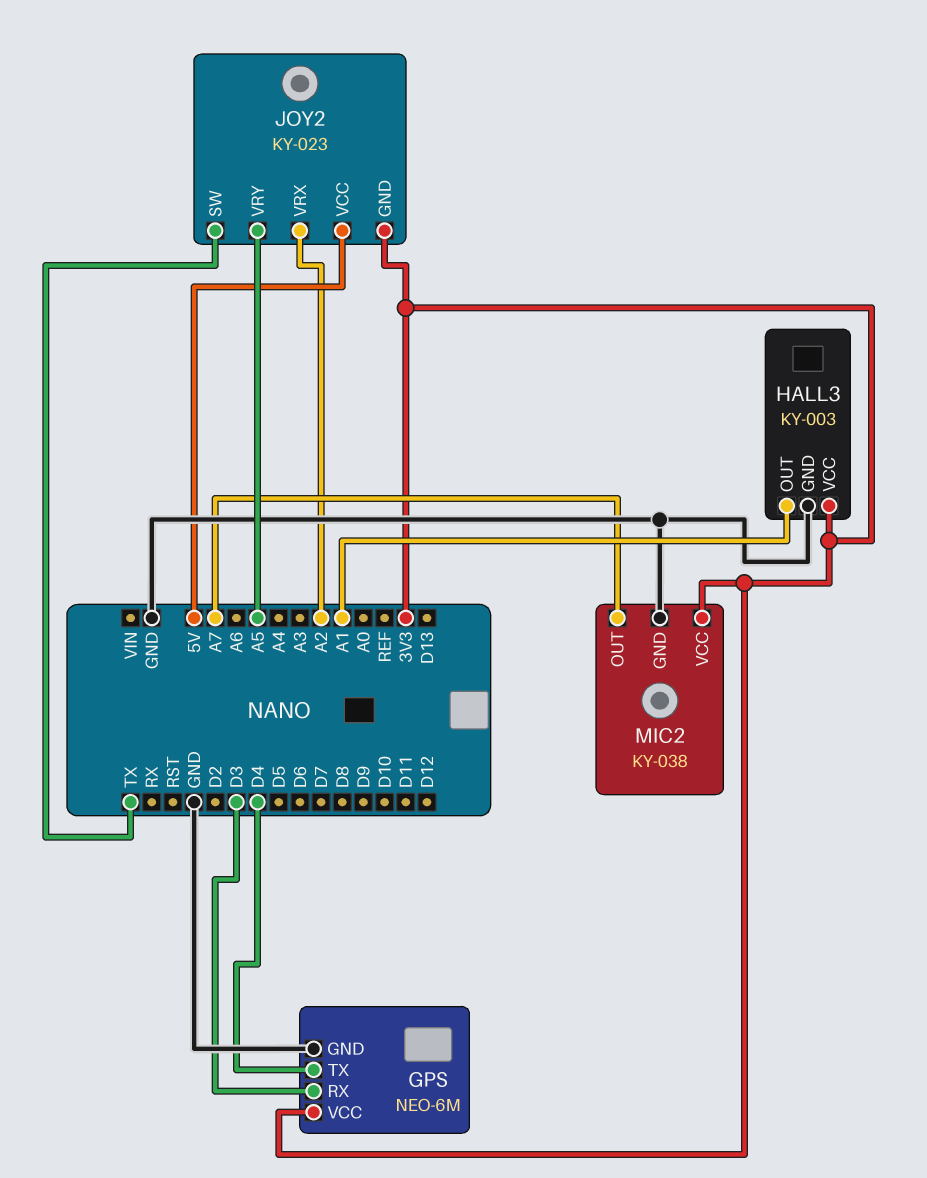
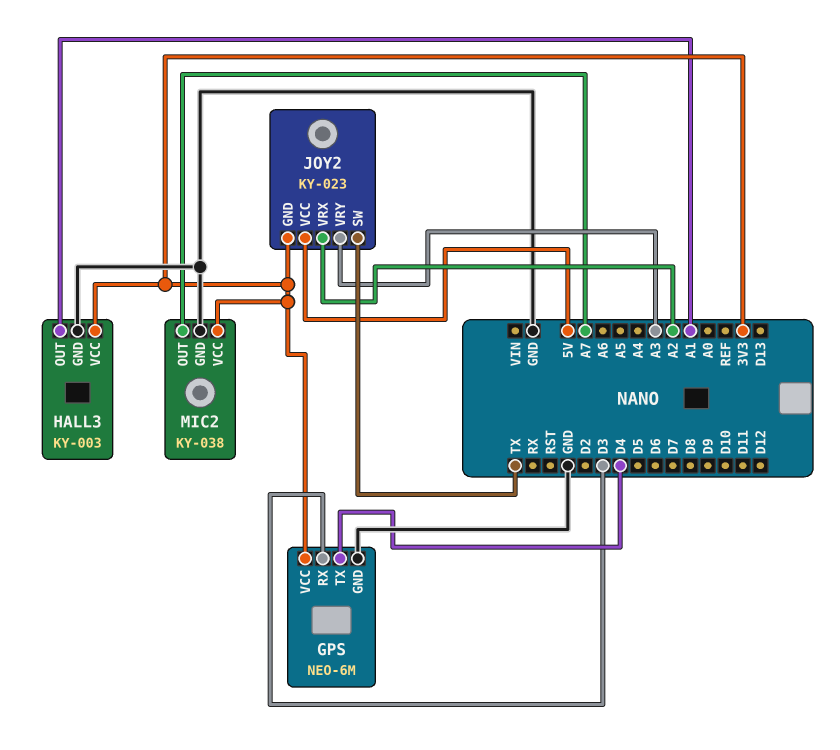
JOY2 pin VRY: A5 -> A3

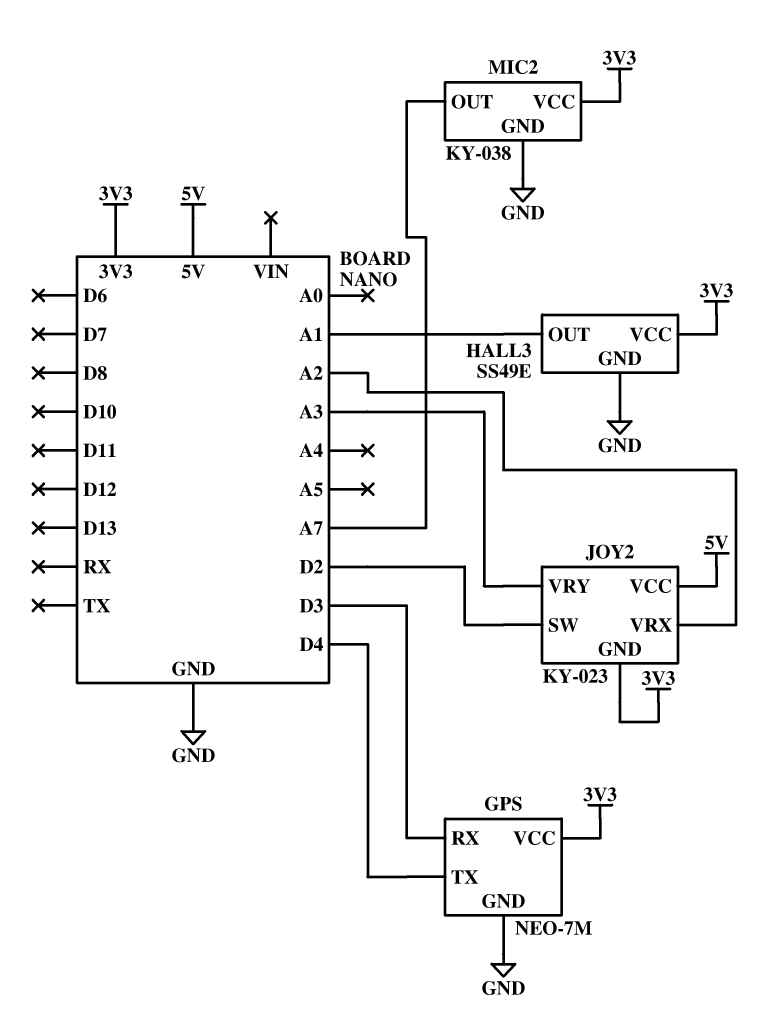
GPS: NEO-6M -> NEO-7M
HALL3: KY-003 -> SS49E
JOY2 pin SW: TX -> D2

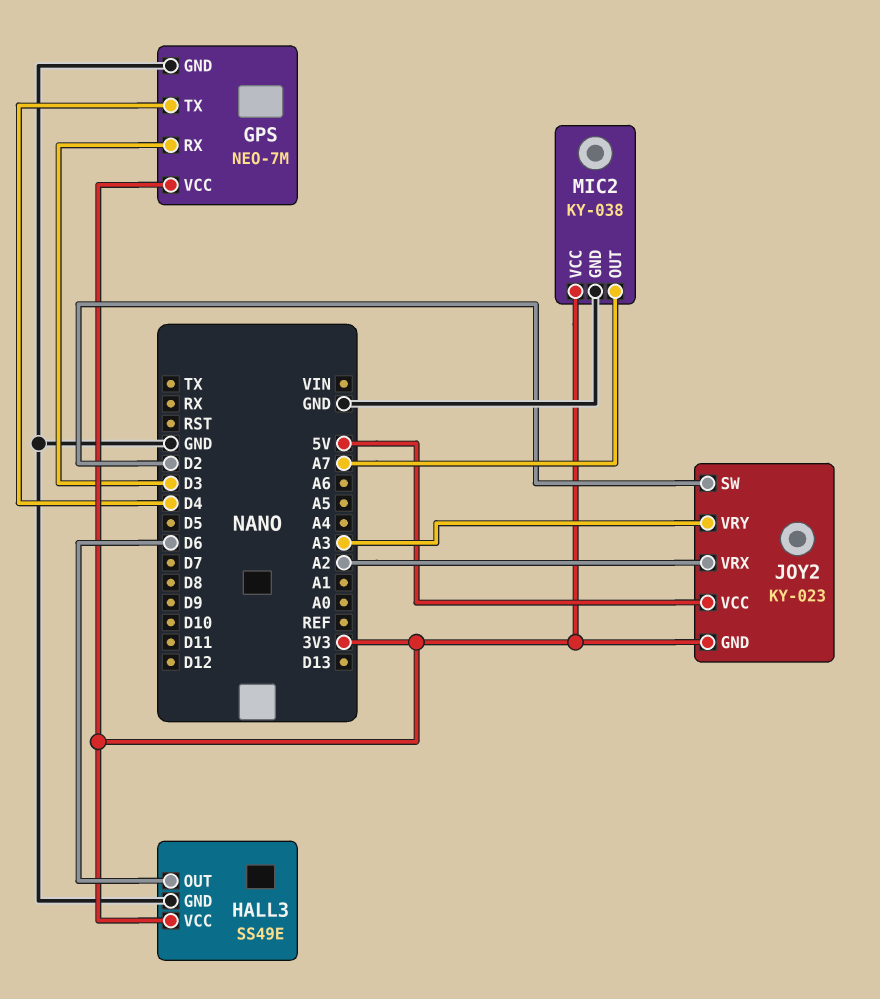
HALL3 pin OUT: A1 -> D6

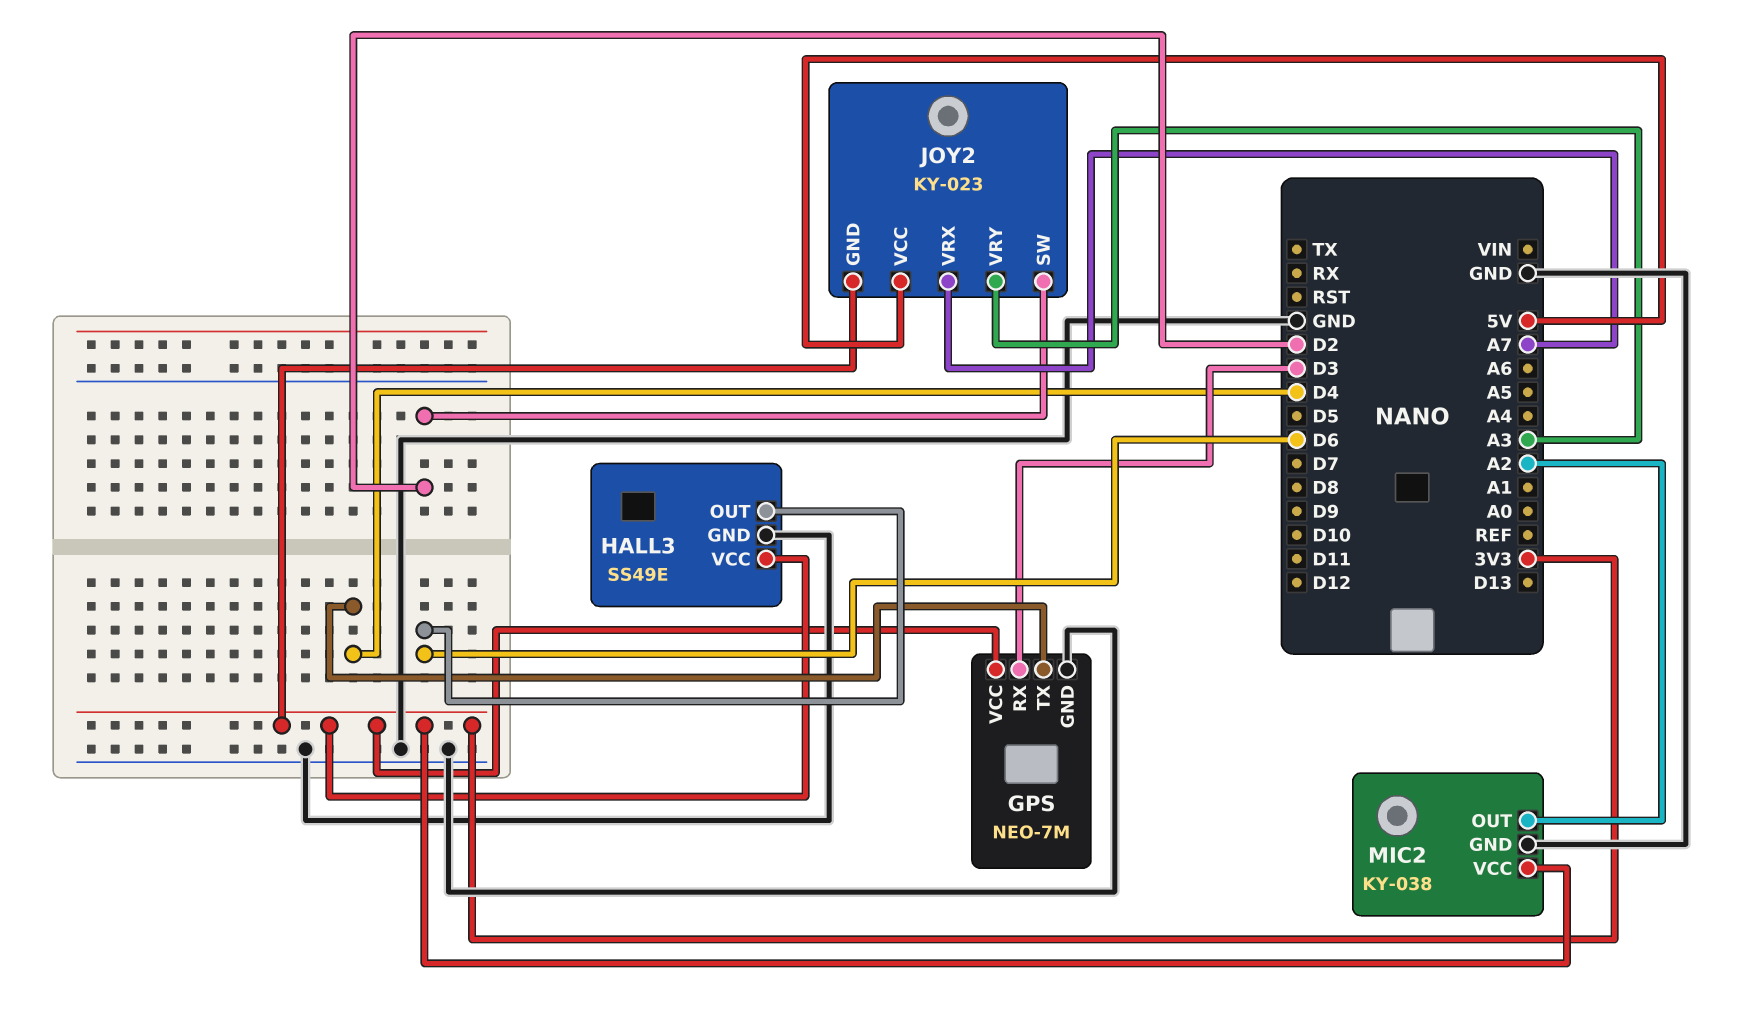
JOY2 pin VRX: A2 -> A7
MIC2 pin OUT: A7 -> A2

